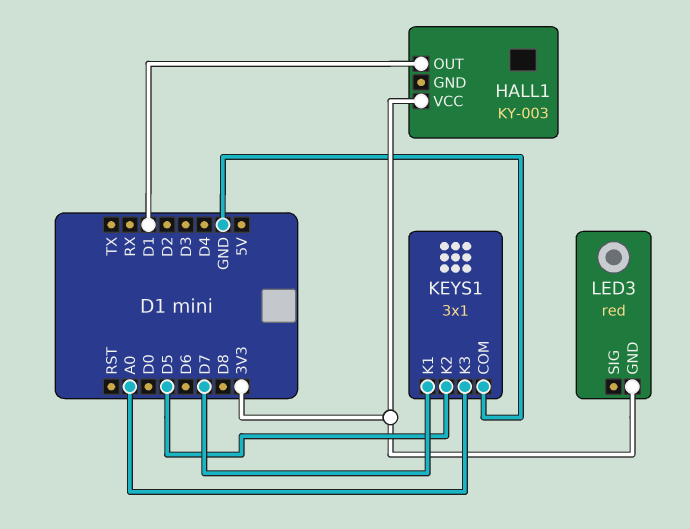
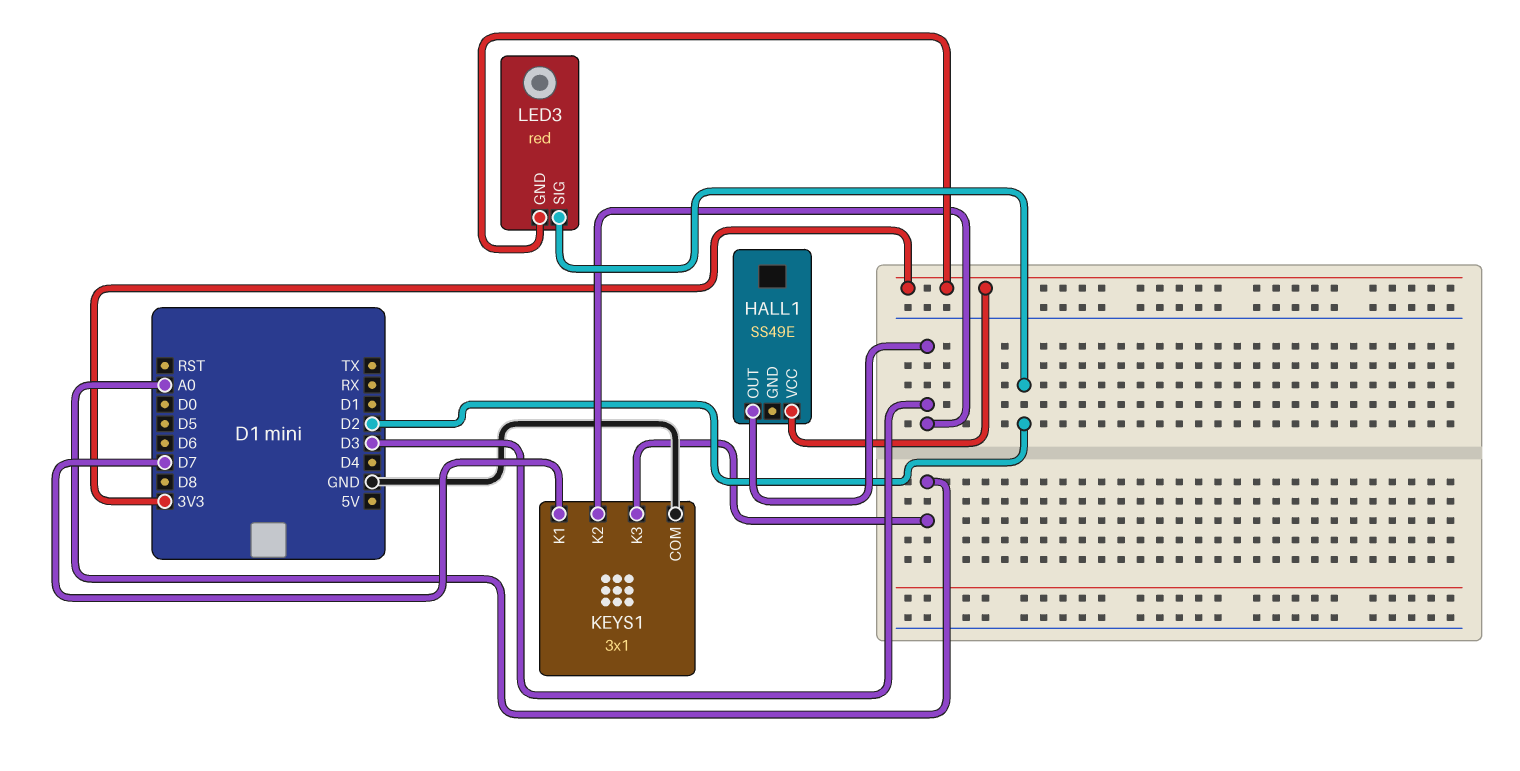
HALL1: KY-003 -> SS49E
HALL1 pin OUT: D1 -> D3
KEYS1 pin K2: D5 -> D3
LED3 pin SIG: none -> D2

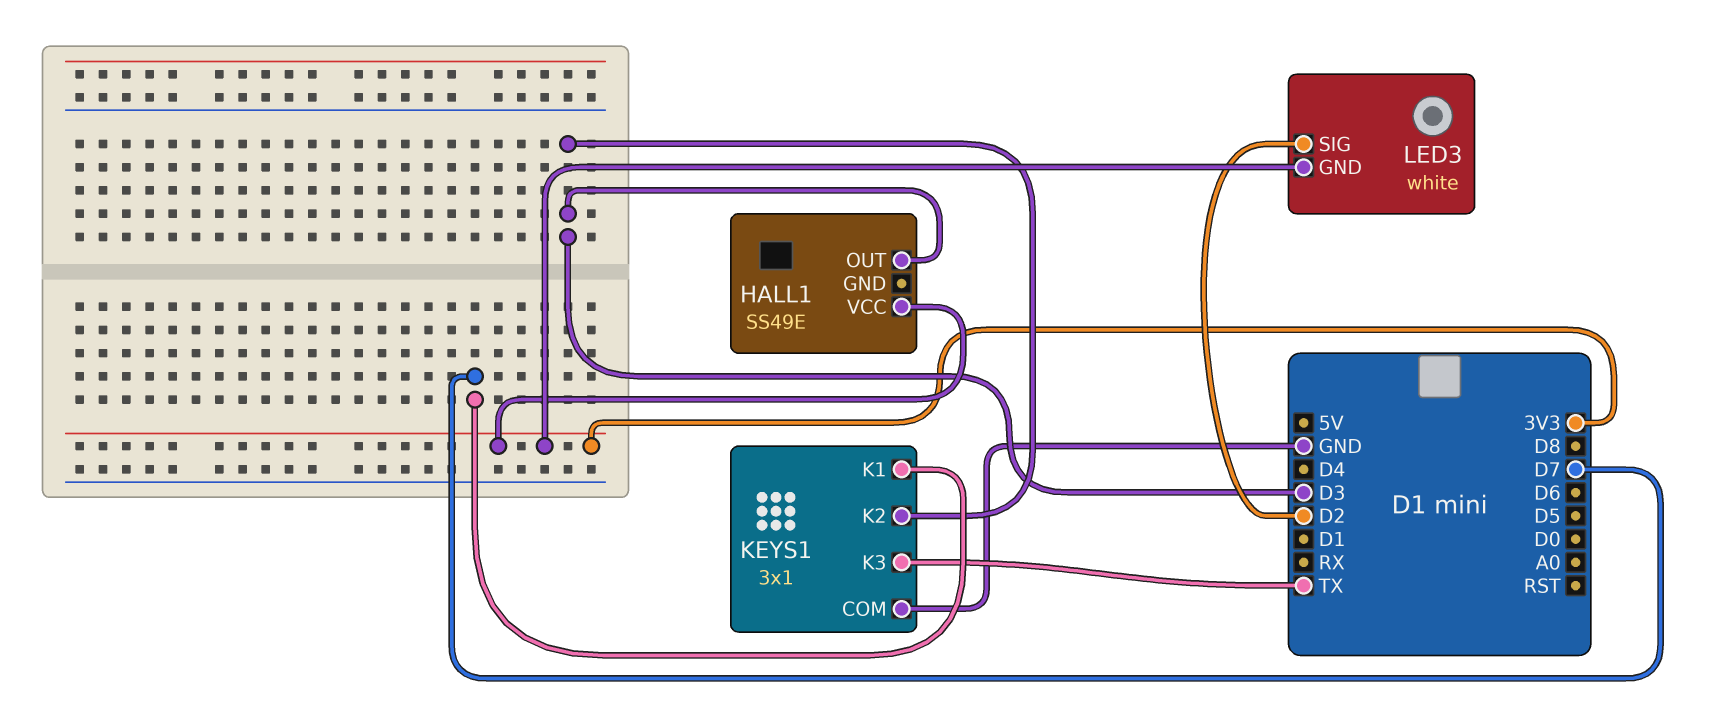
KEYS1 pin K3: A0 -> TX
LED3: red -> white

